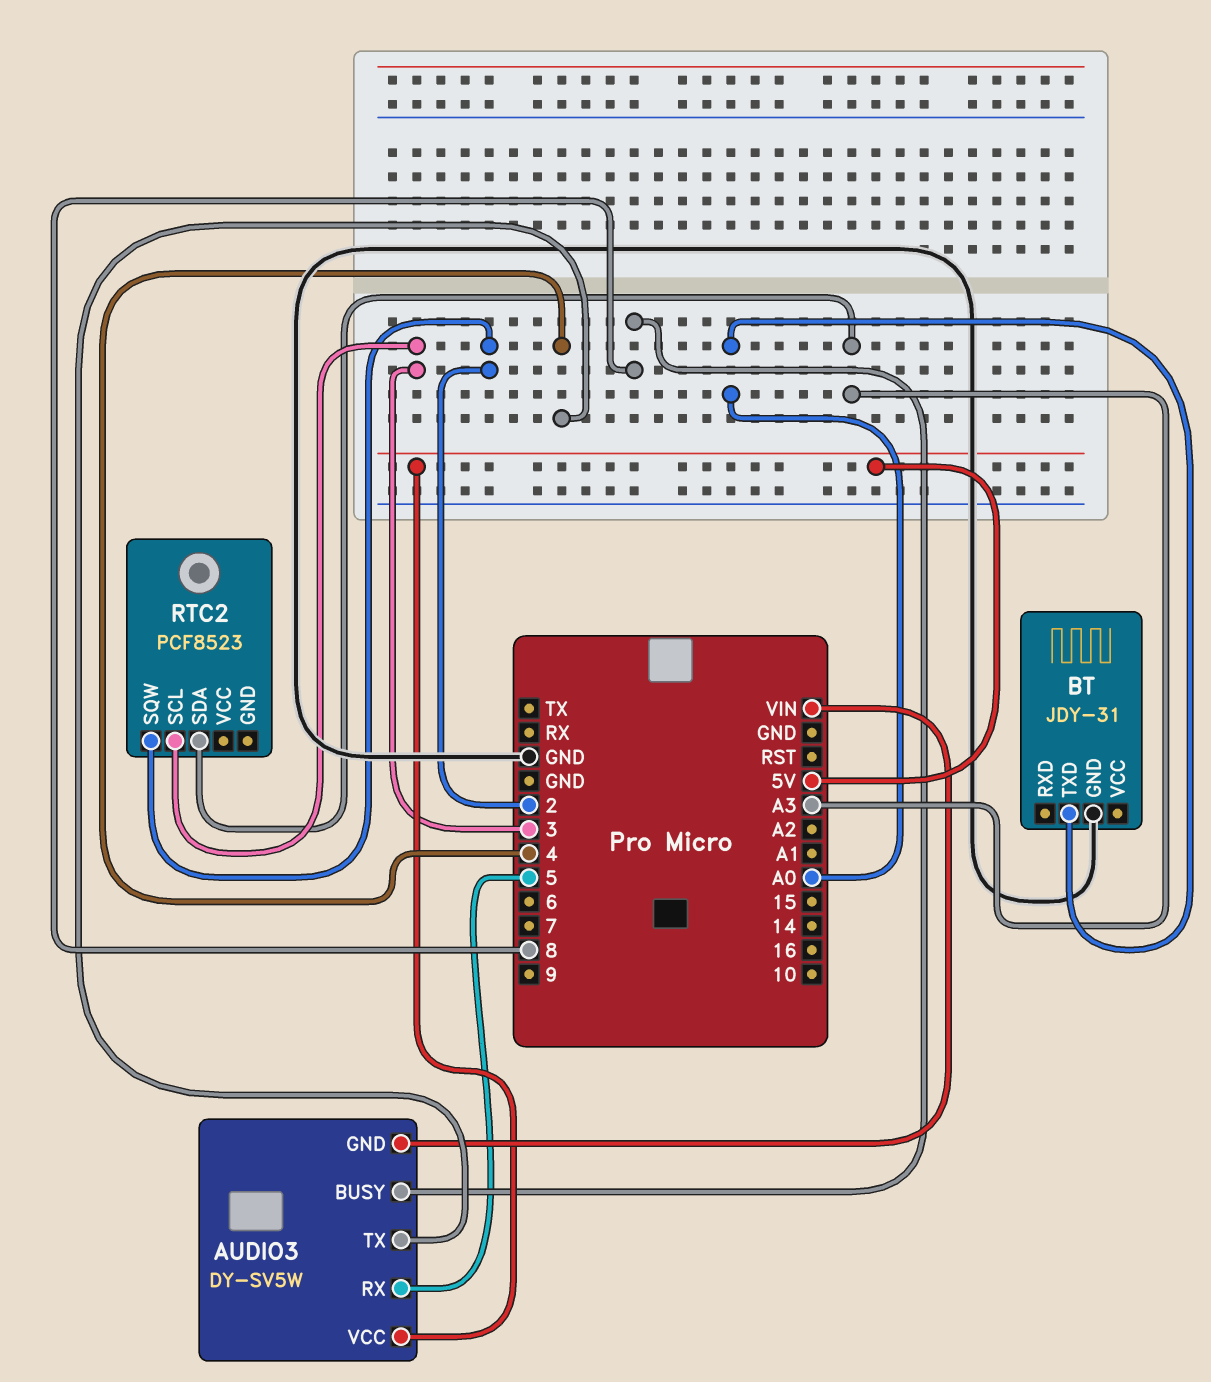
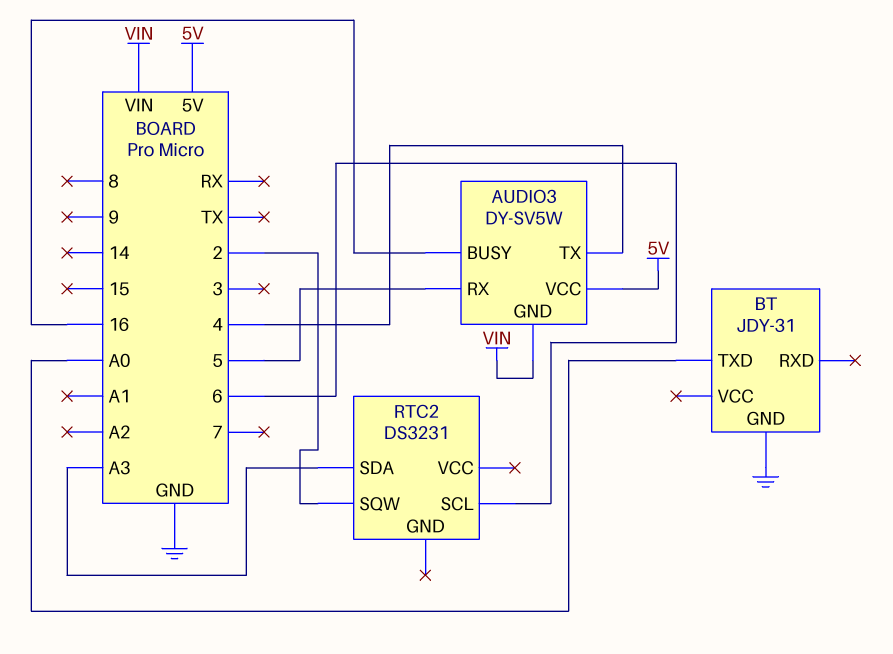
AUDIO3 pin BUSY: 8 -> 16
RTC2: PCF8523 -> DS3231
RTC2 pin SCL: 3 -> 6

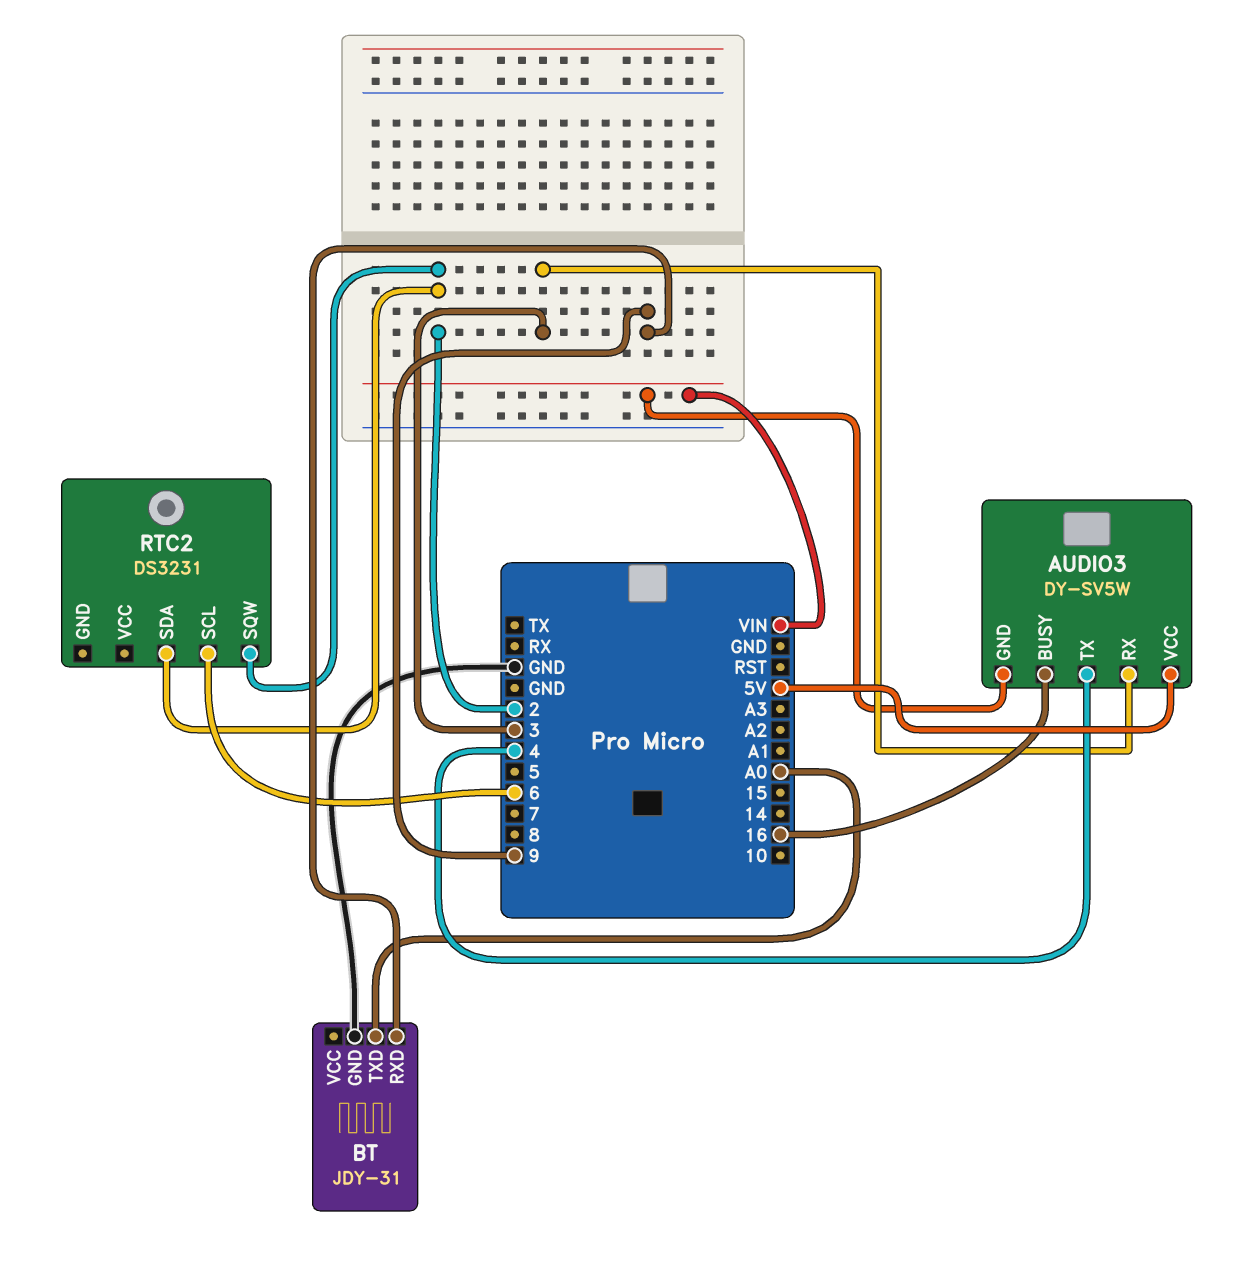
AUDIO3 pin RX: 5 -> 3
BT pin RXD: none -> 9
RTC2 pin SDA: A3 -> 2

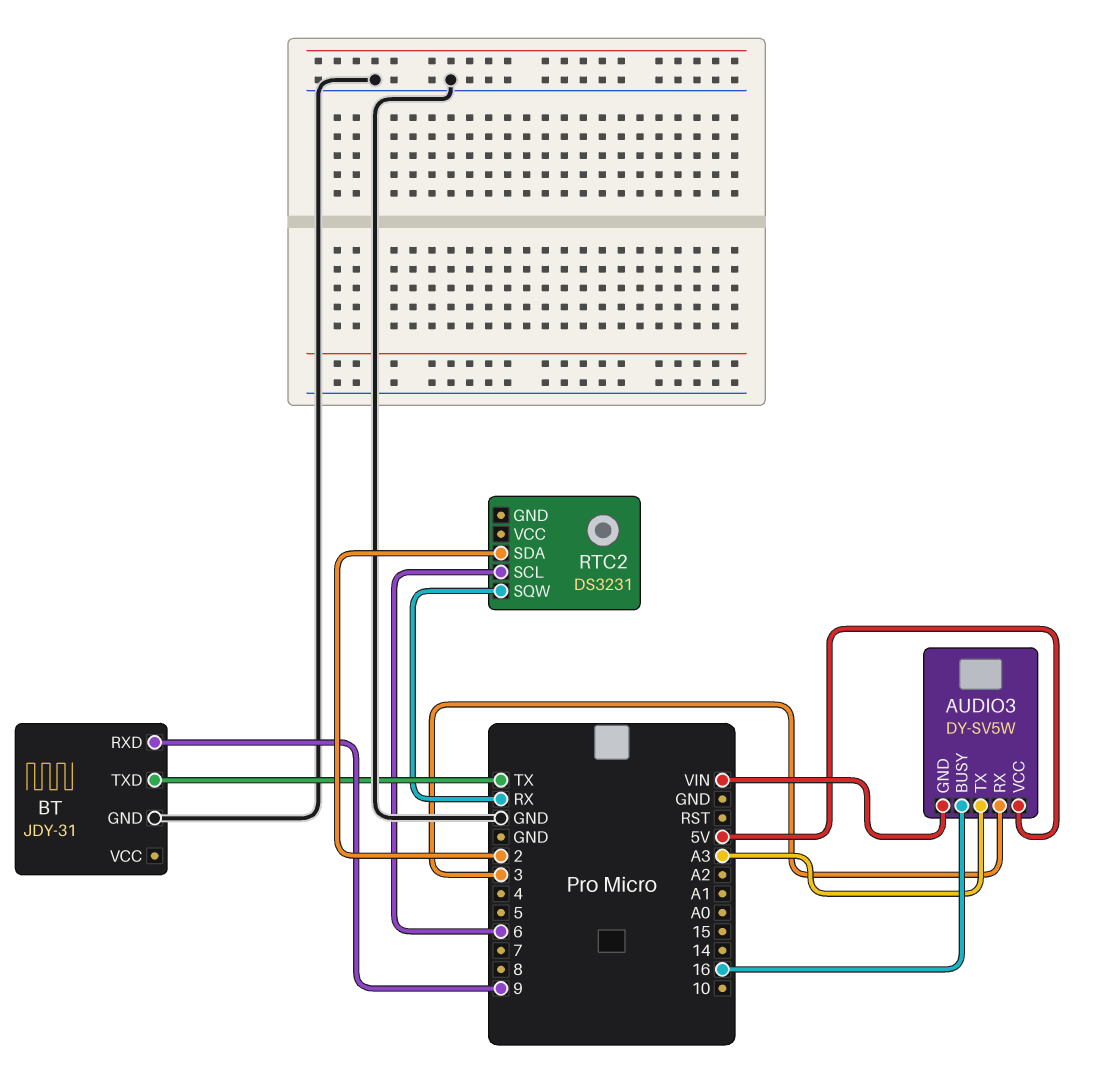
AUDIO3 pin TX: 4 -> A3
BT pin TXD: A0 -> TX
RTC2 pin SQW: 2 -> RX

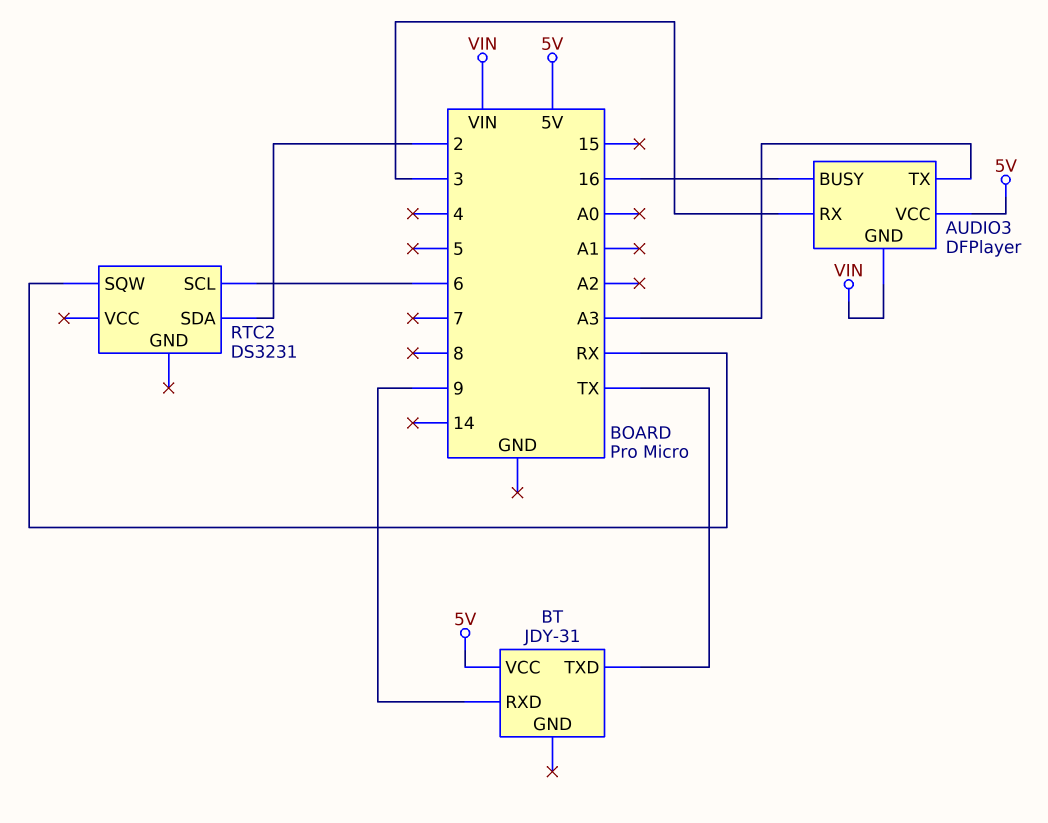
AUDIO3: DY-SV5W -> DFPlayer
BT pin GND: GND -> none
BT pin VCC: none -> 5V

